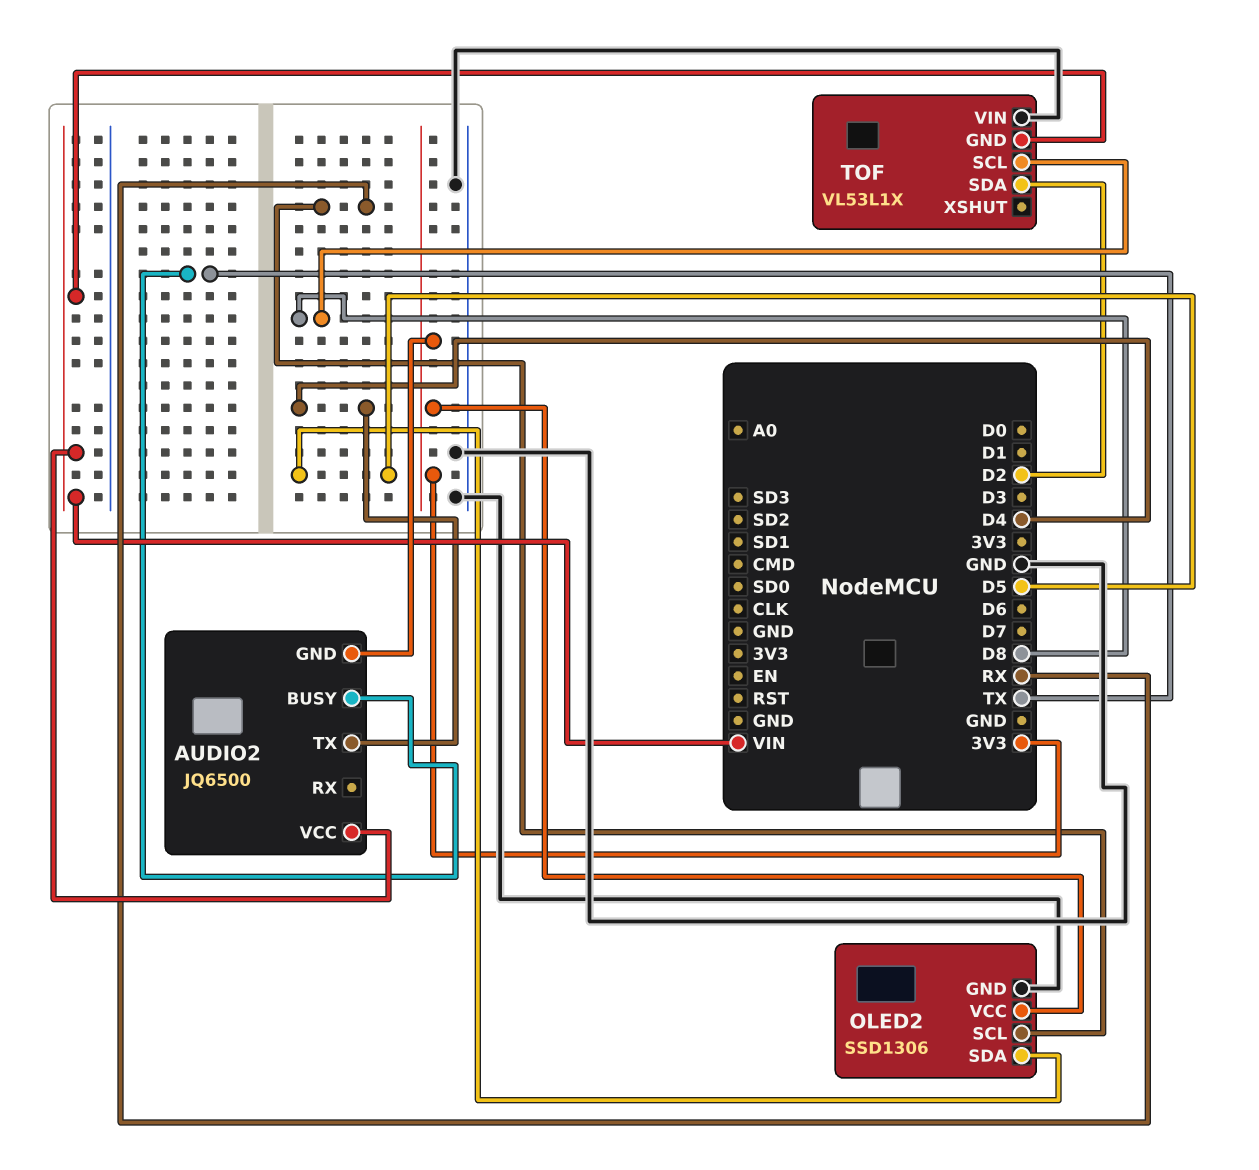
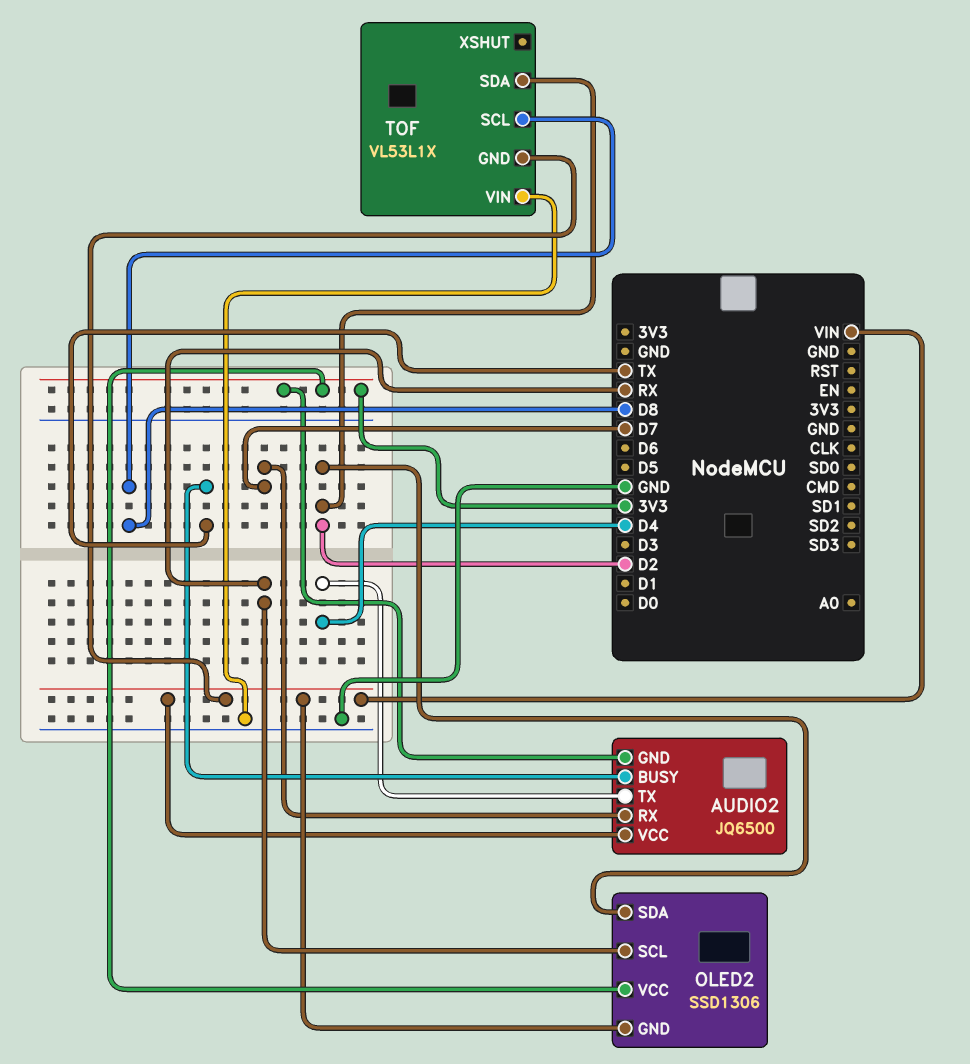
AUDIO2 pin RX: none -> D7
OLED2 pin GND: GND -> VIN
OLED2 pin SDA: D5 -> D2

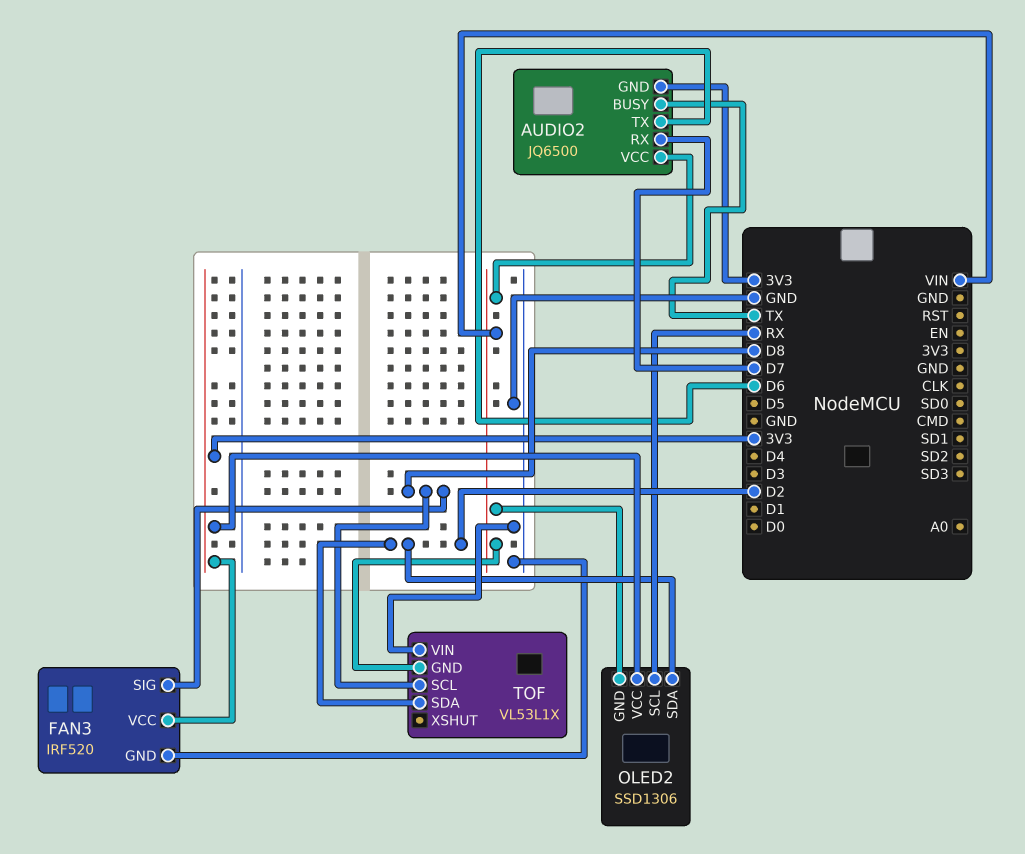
AUDIO2 pin TX: D4 -> D6
FAN3: none -> IRF520
FAN3 pin GND: none -> GND
FAN3 pin SIG: none -> D8
FAN3 pin VCC: none -> 3V3

